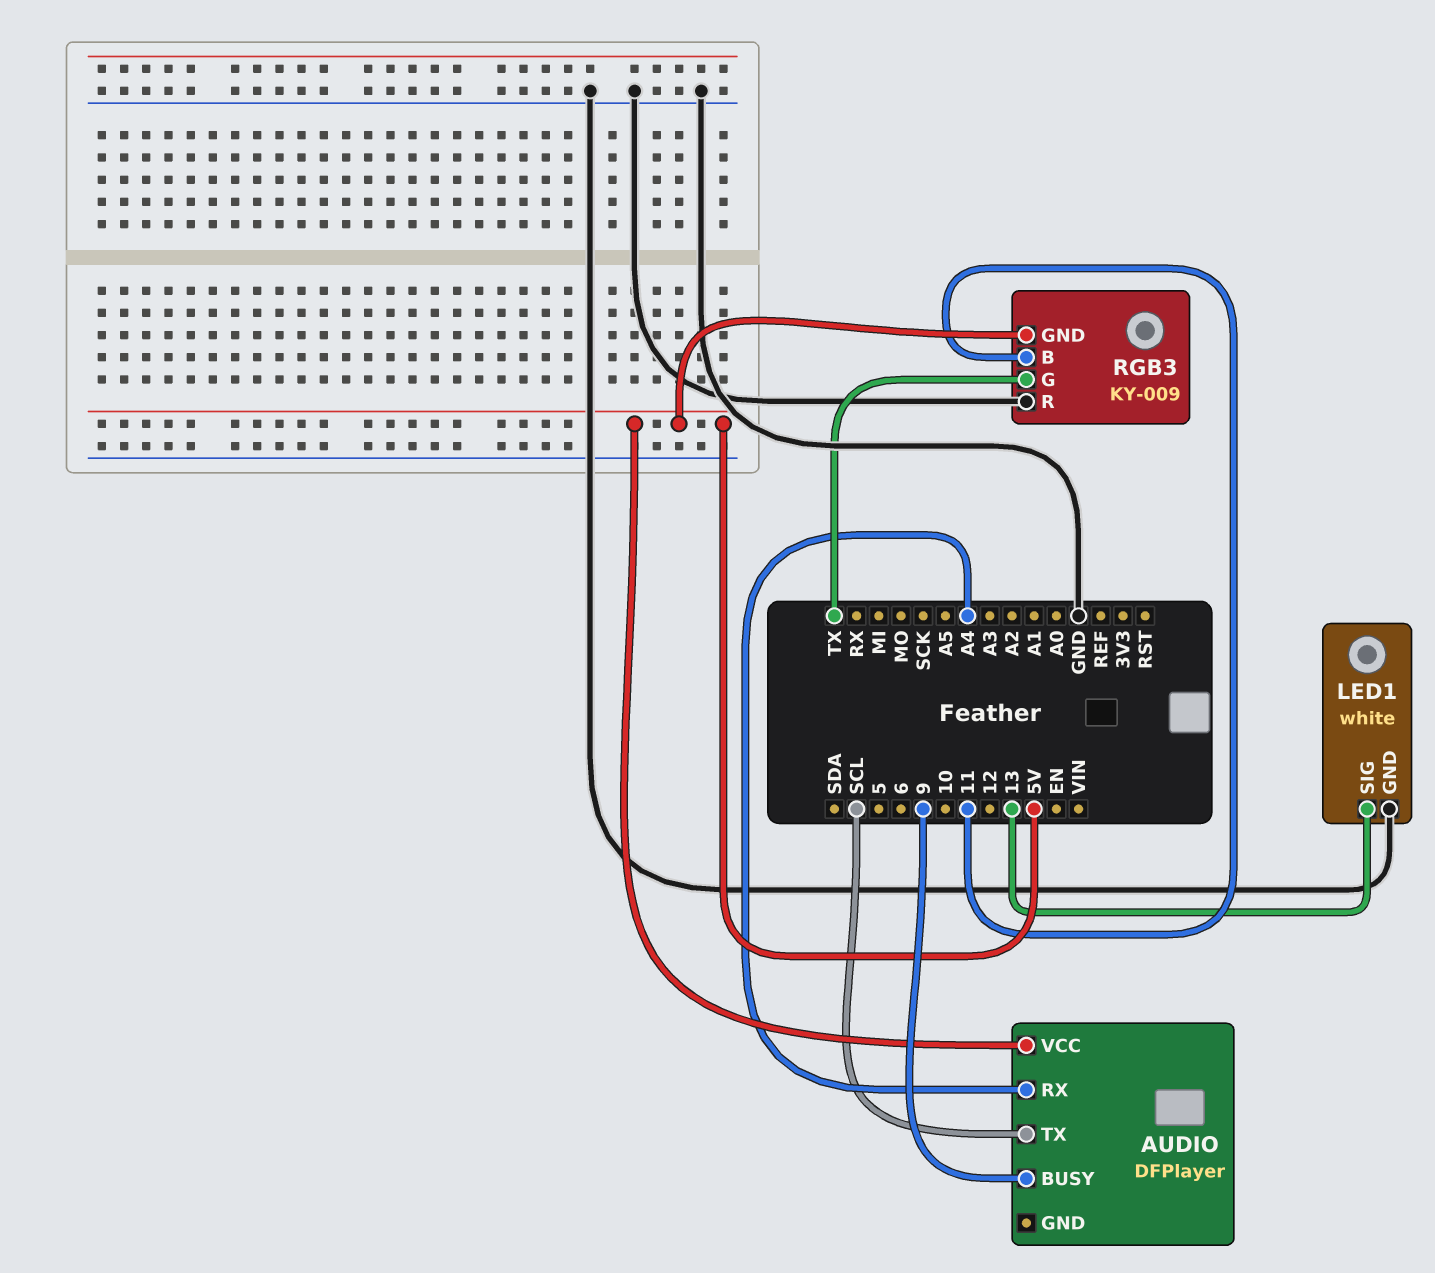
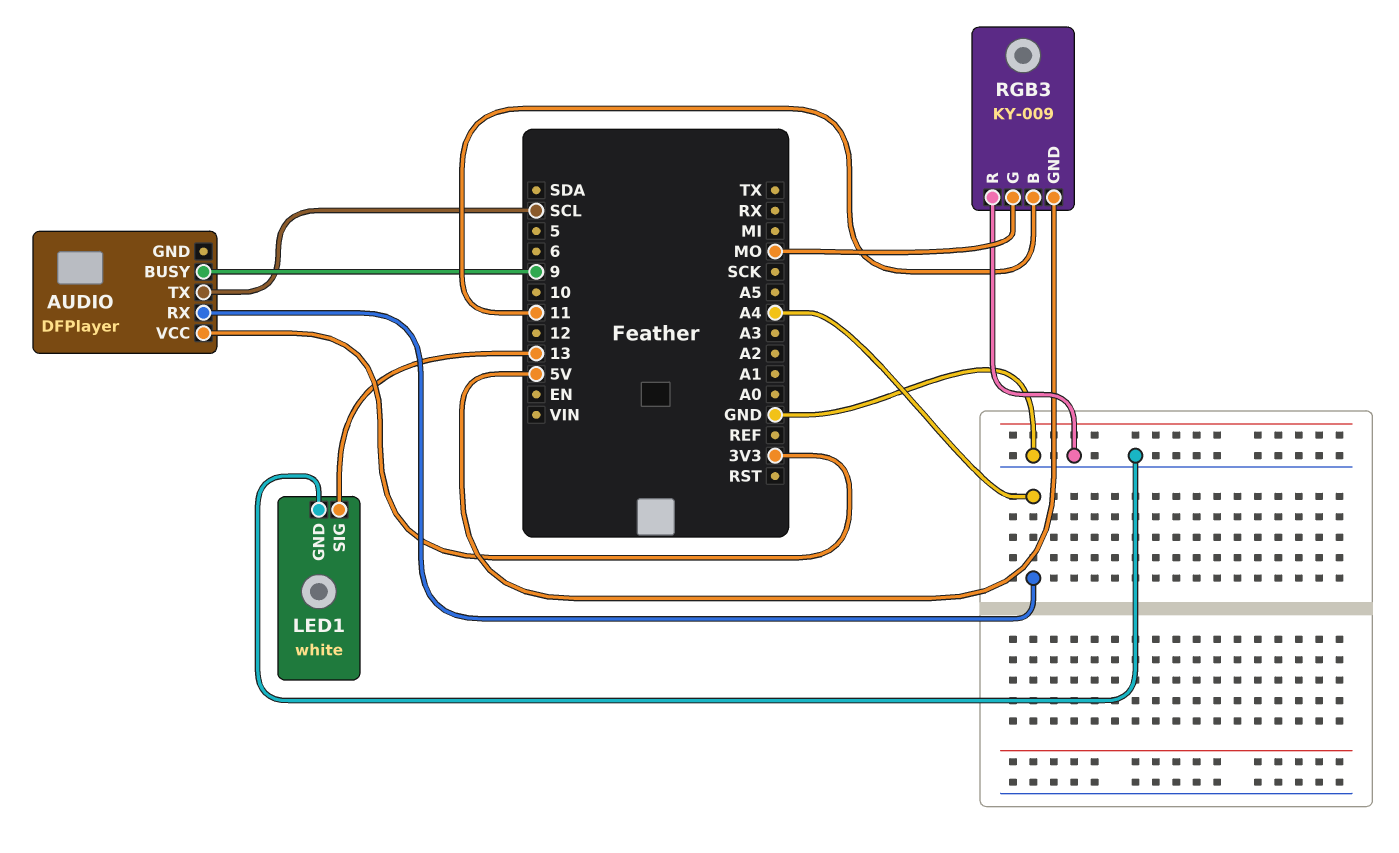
AUDIO pin VCC: 5V -> 3V3
RGB3 pin G: TX -> MO

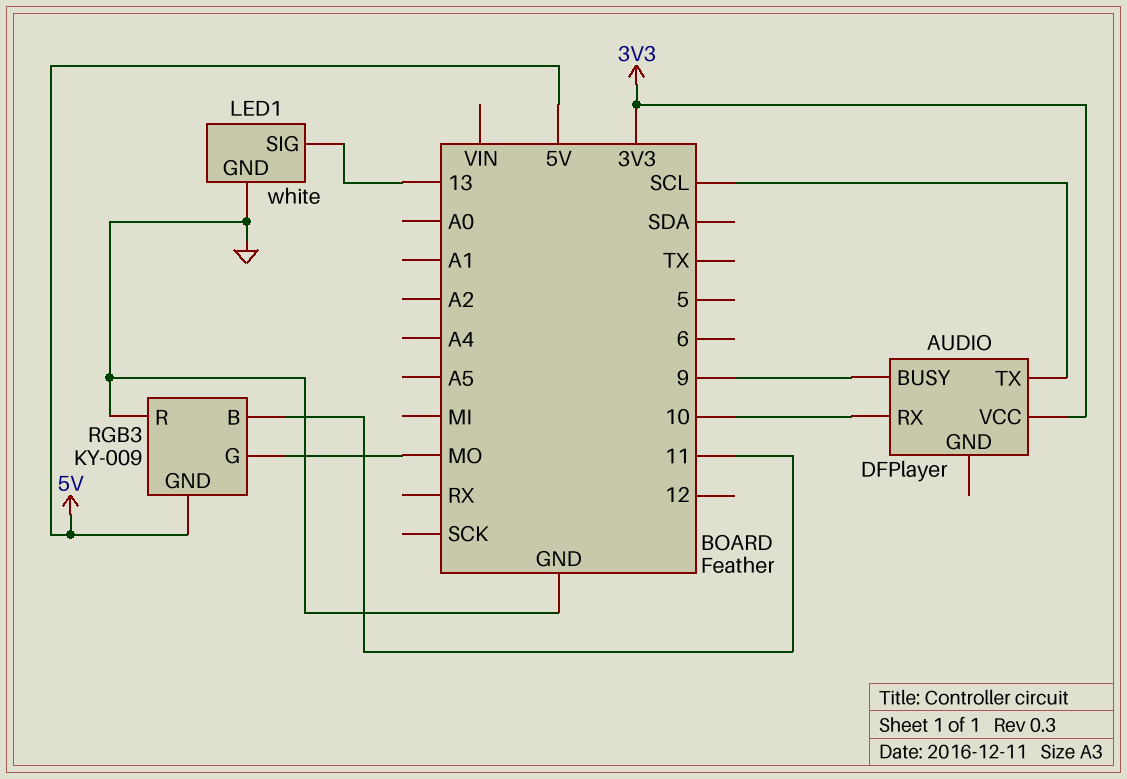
AUDIO pin RX: A4 -> 10

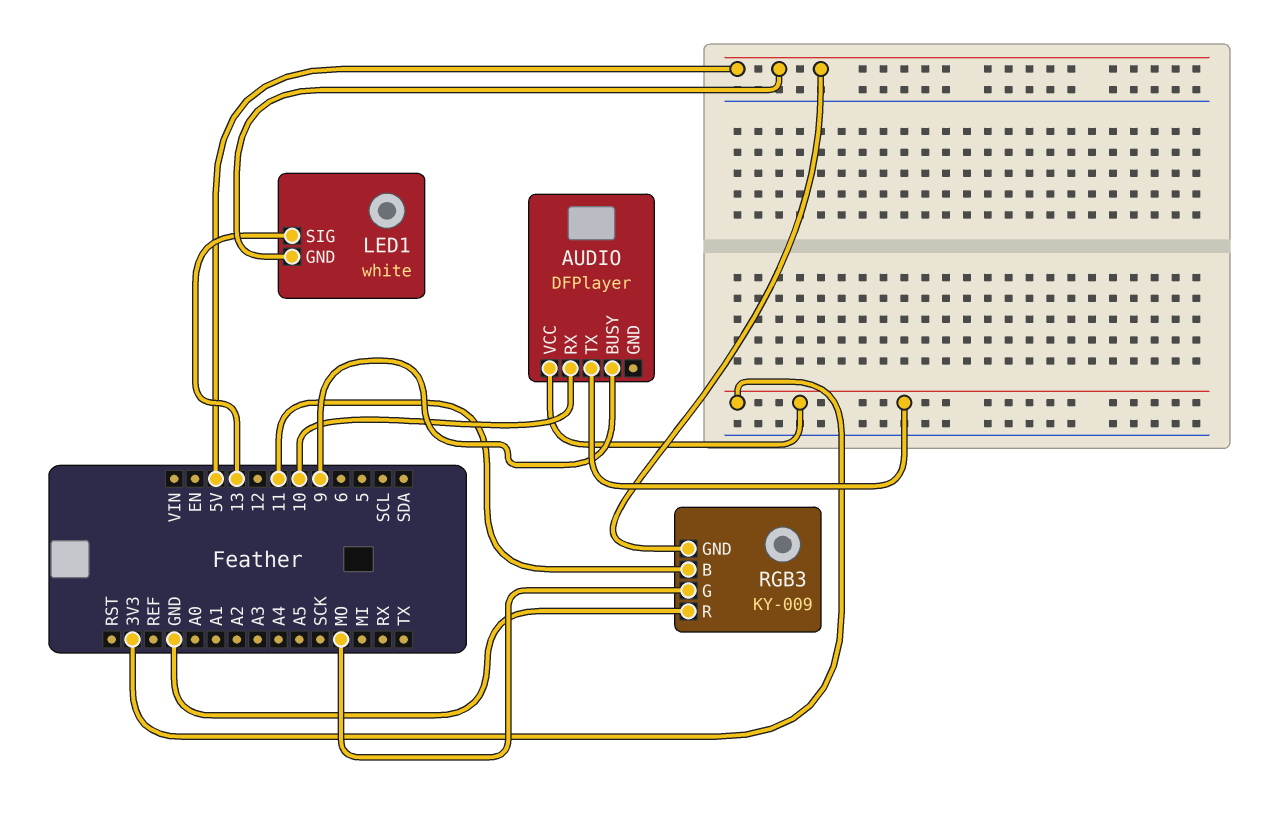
AUDIO pin TX: SCL -> 3V3
LED1 pin GND: GND -> 5V

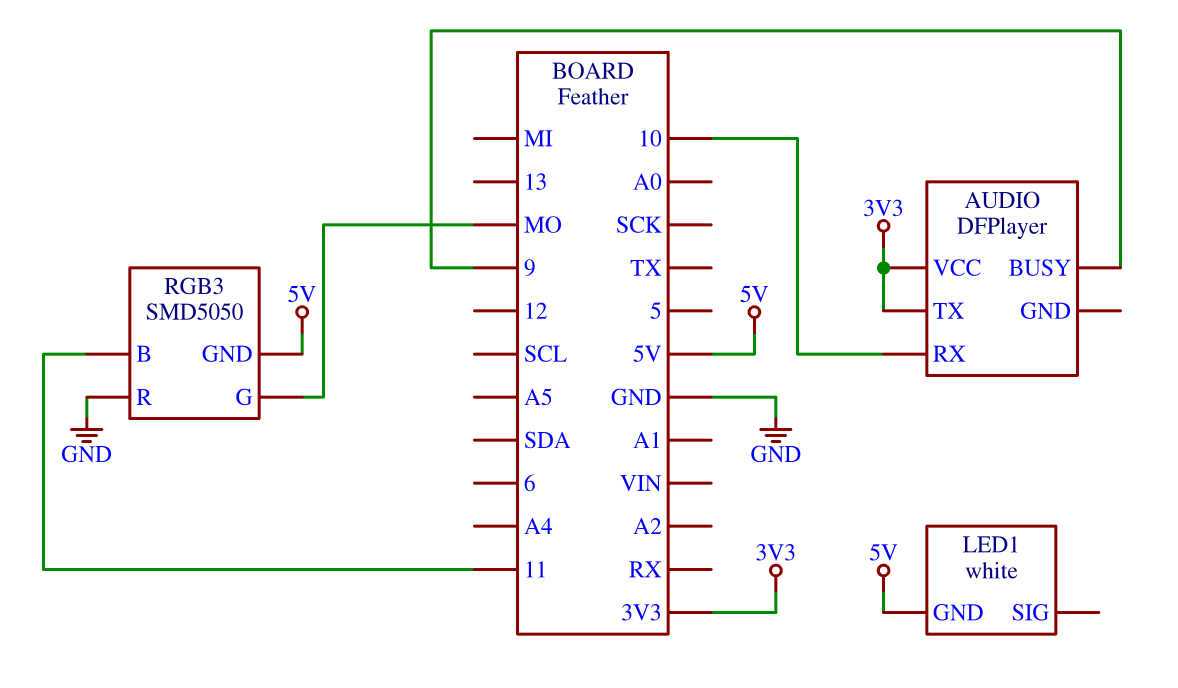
LED1 pin SIG: 13 -> none
RGB3: KY-009 -> SMD5050

